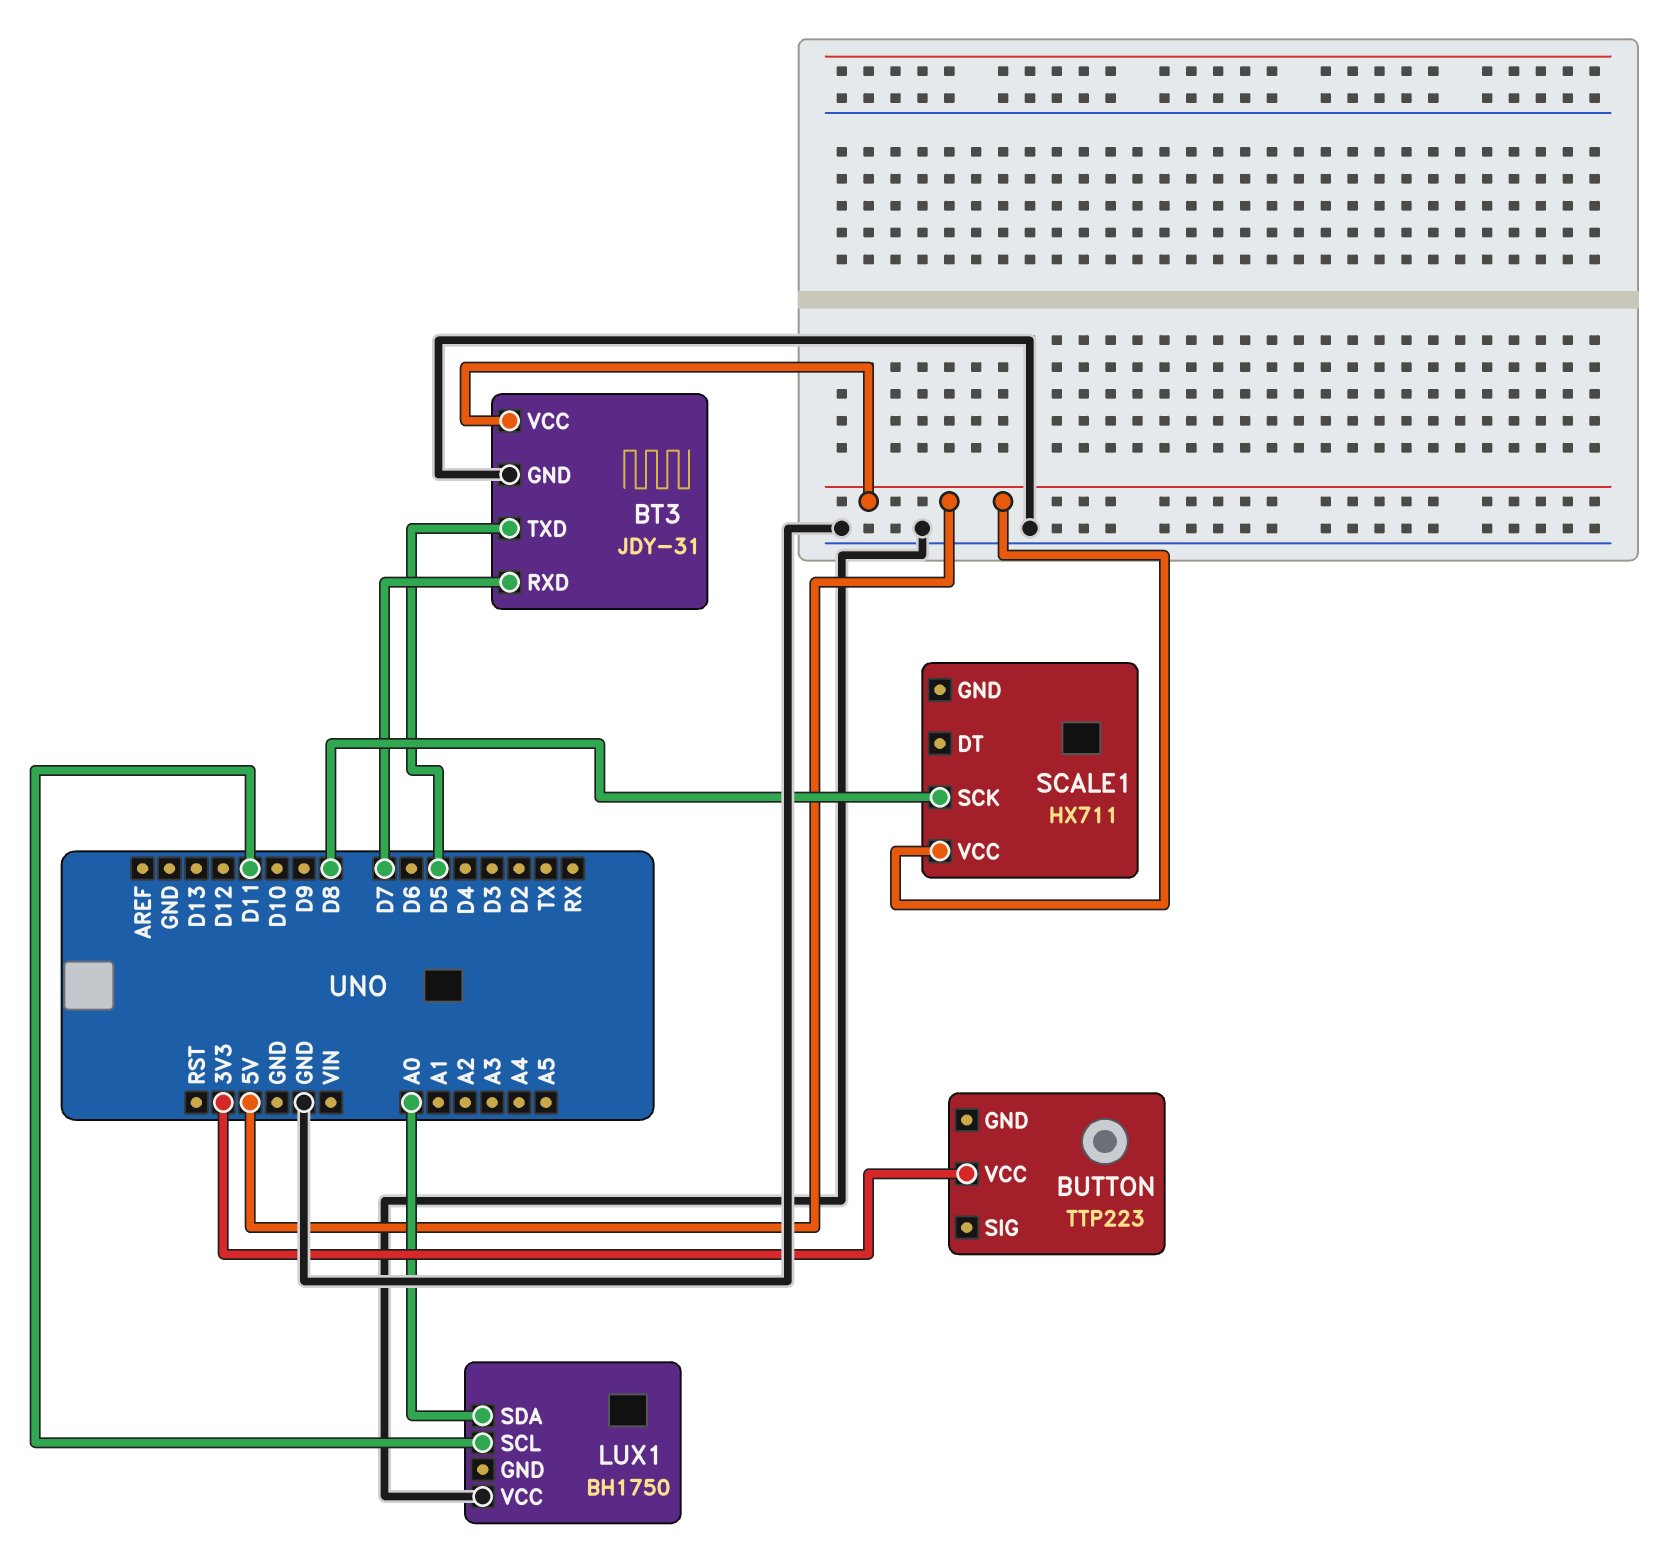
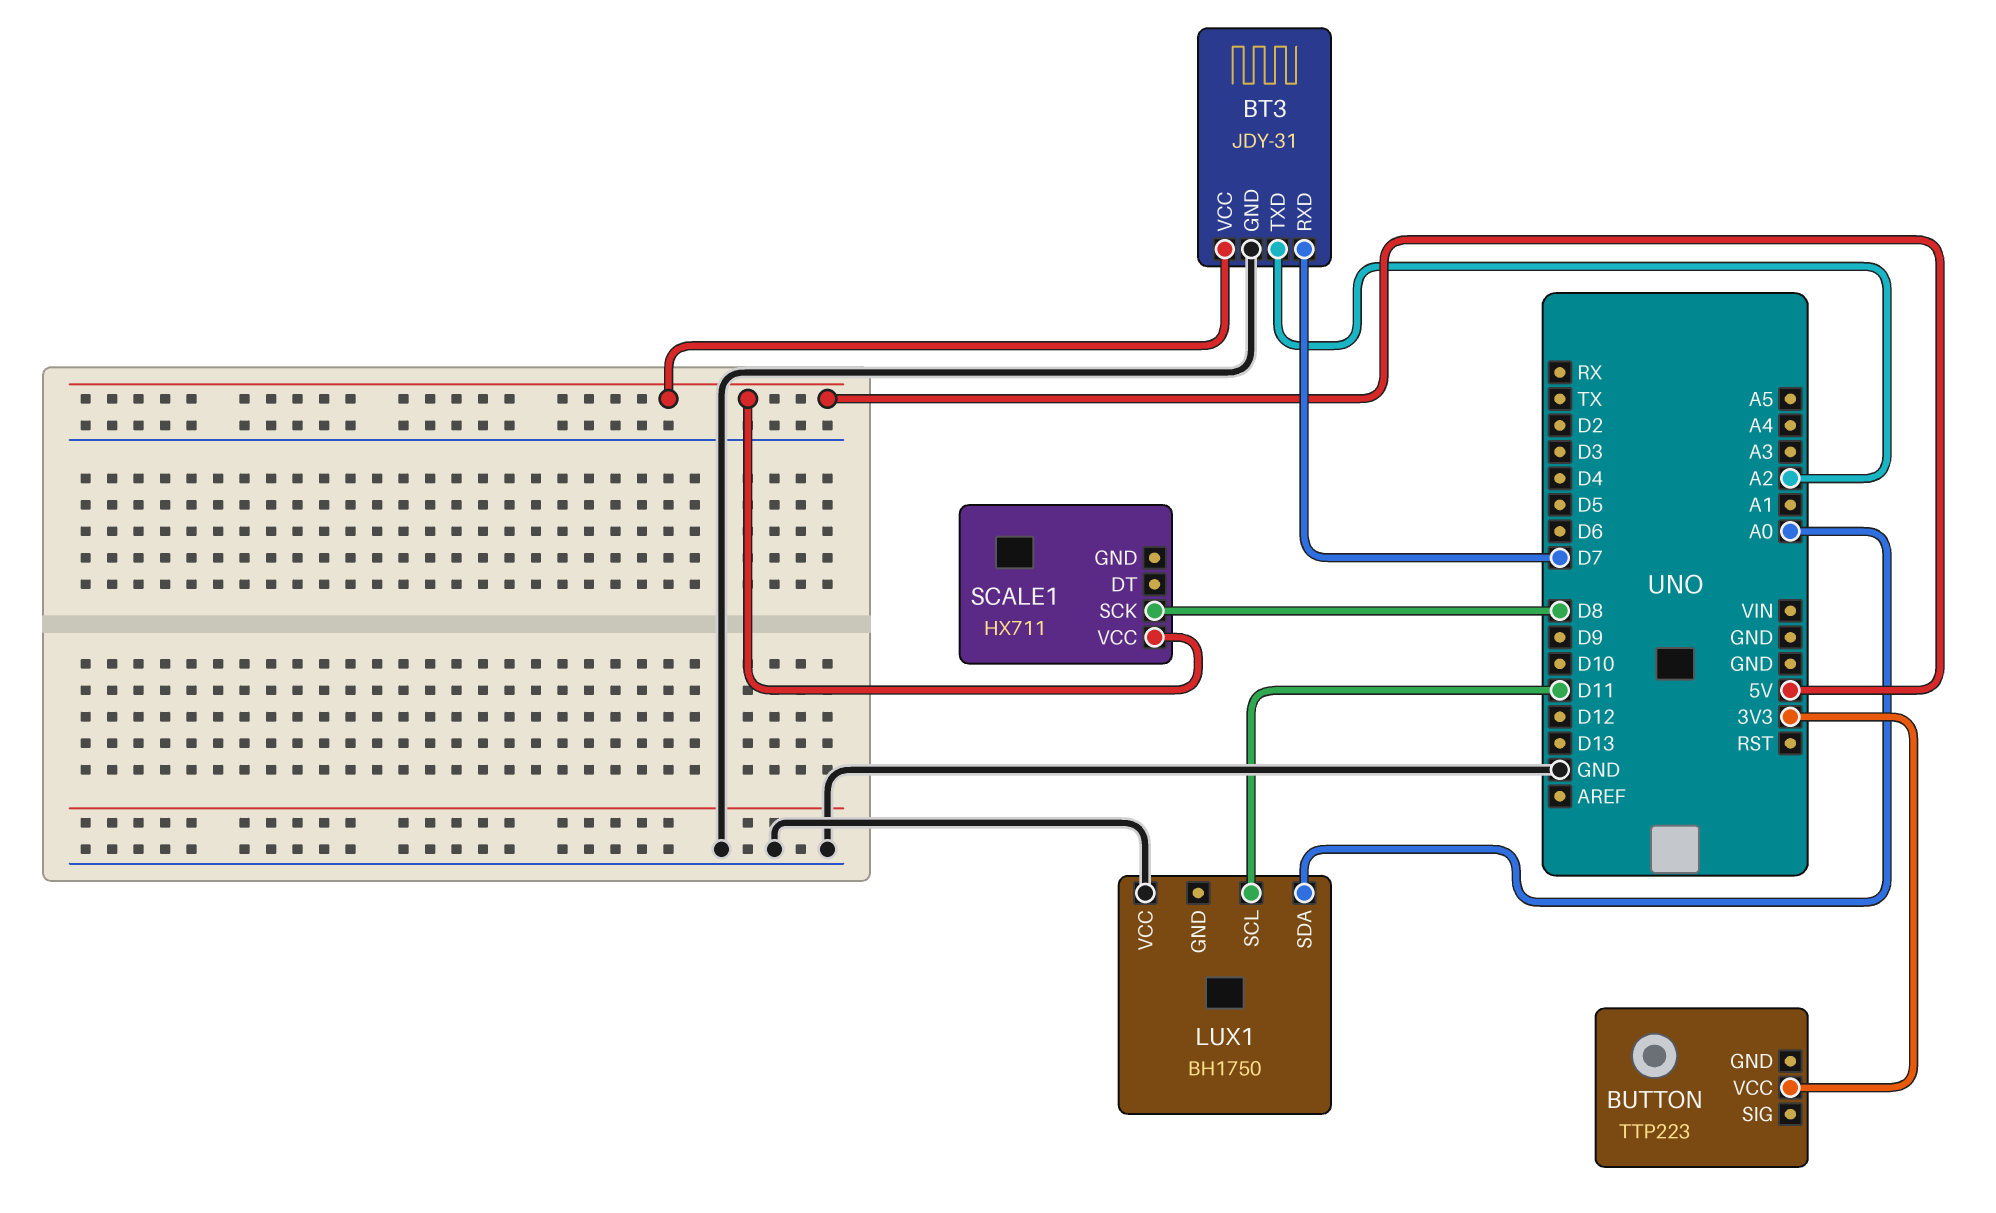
BT3 pin TXD: D5 -> A2

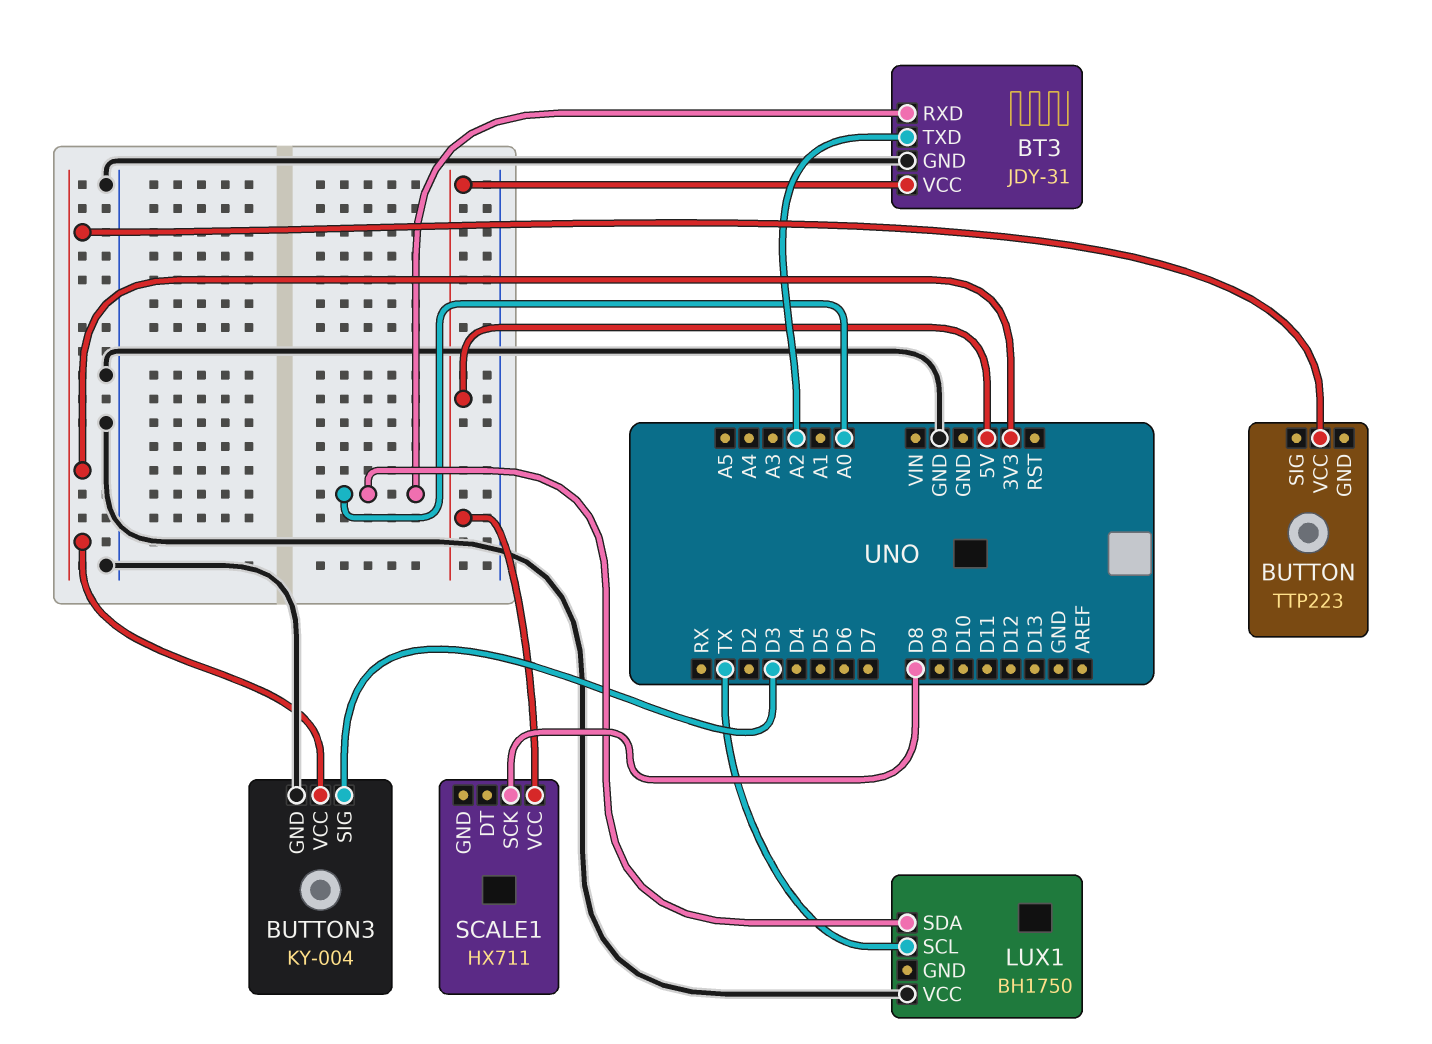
BT3 pin RXD: D7 -> A0
BUTTON3: none -> KY-004
BUTTON3 pin GND: none -> GND
BUTTON3 pin SIG: none -> D3
BUTTON3 pin VCC: none -> 3V3
LUX1 pin SCL: D11 -> TX

